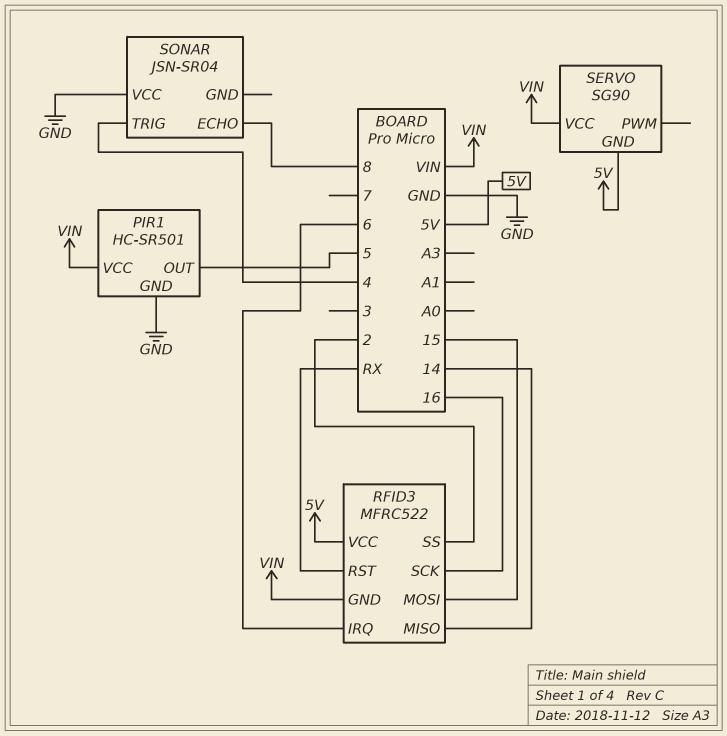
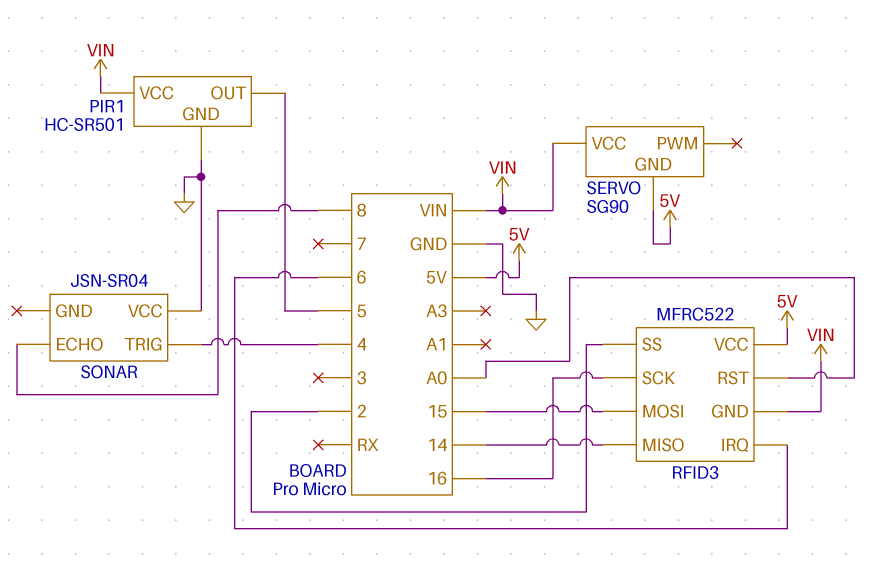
RFID3 pin RST: RX -> A0

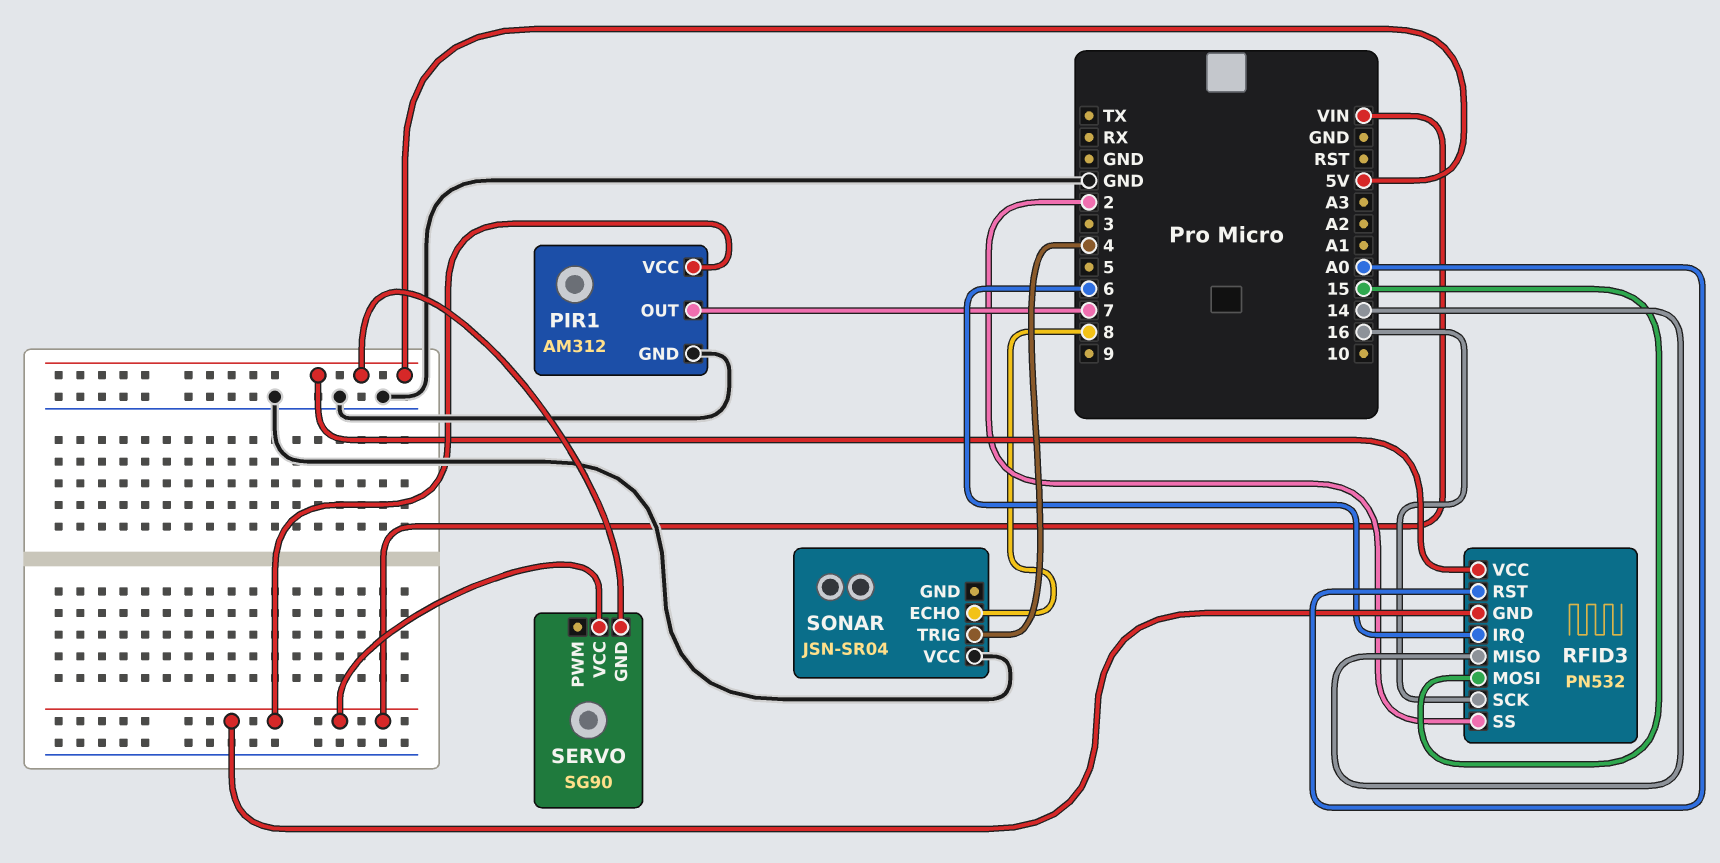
PIR1: HC-SR501 -> AM312
PIR1 pin OUT: 5 -> 7
RFID3: MFRC522 -> PN532

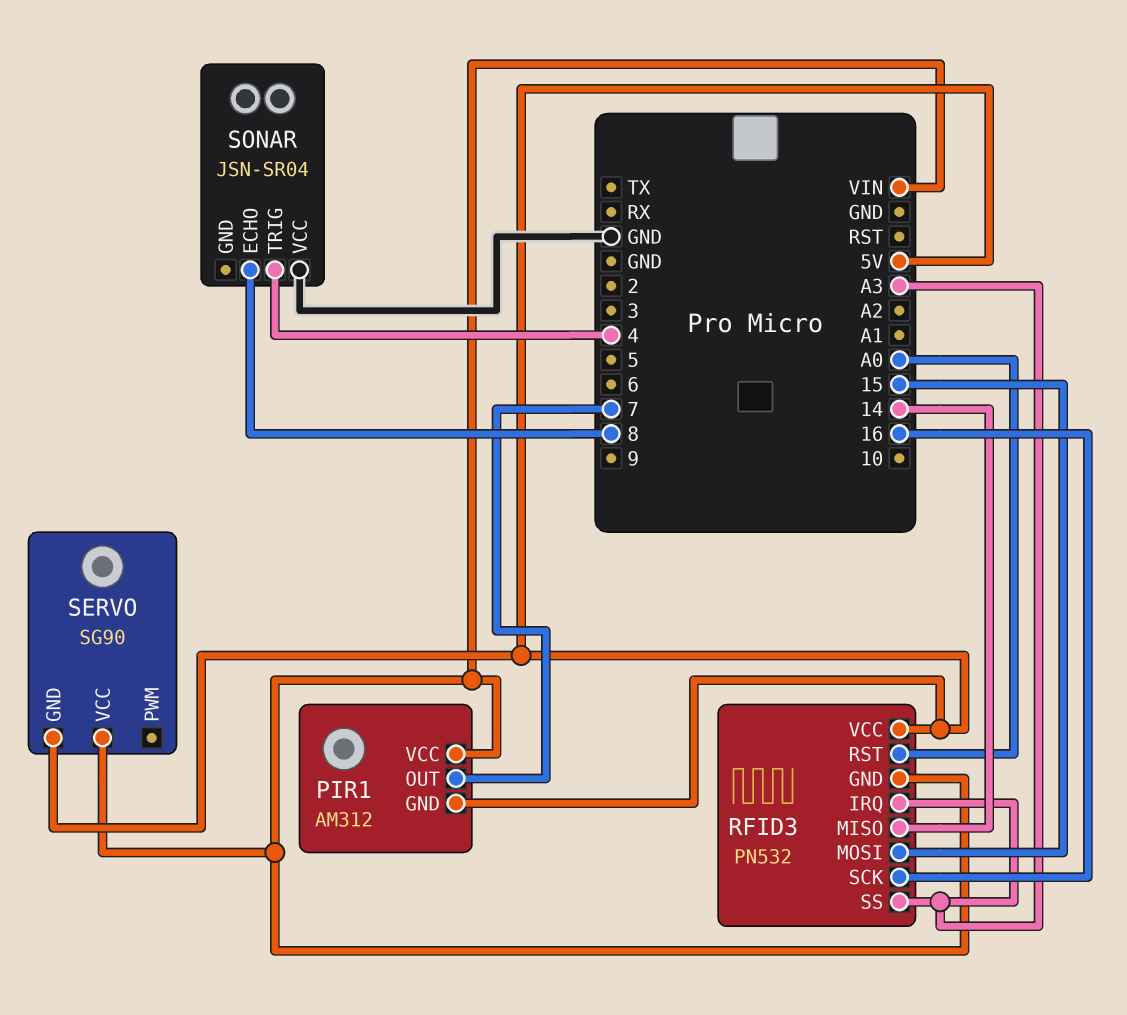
PIR1 pin GND: GND -> 5V
RFID3 pin IRQ: 6 -> A3
RFID3 pin SS: 2 -> A3

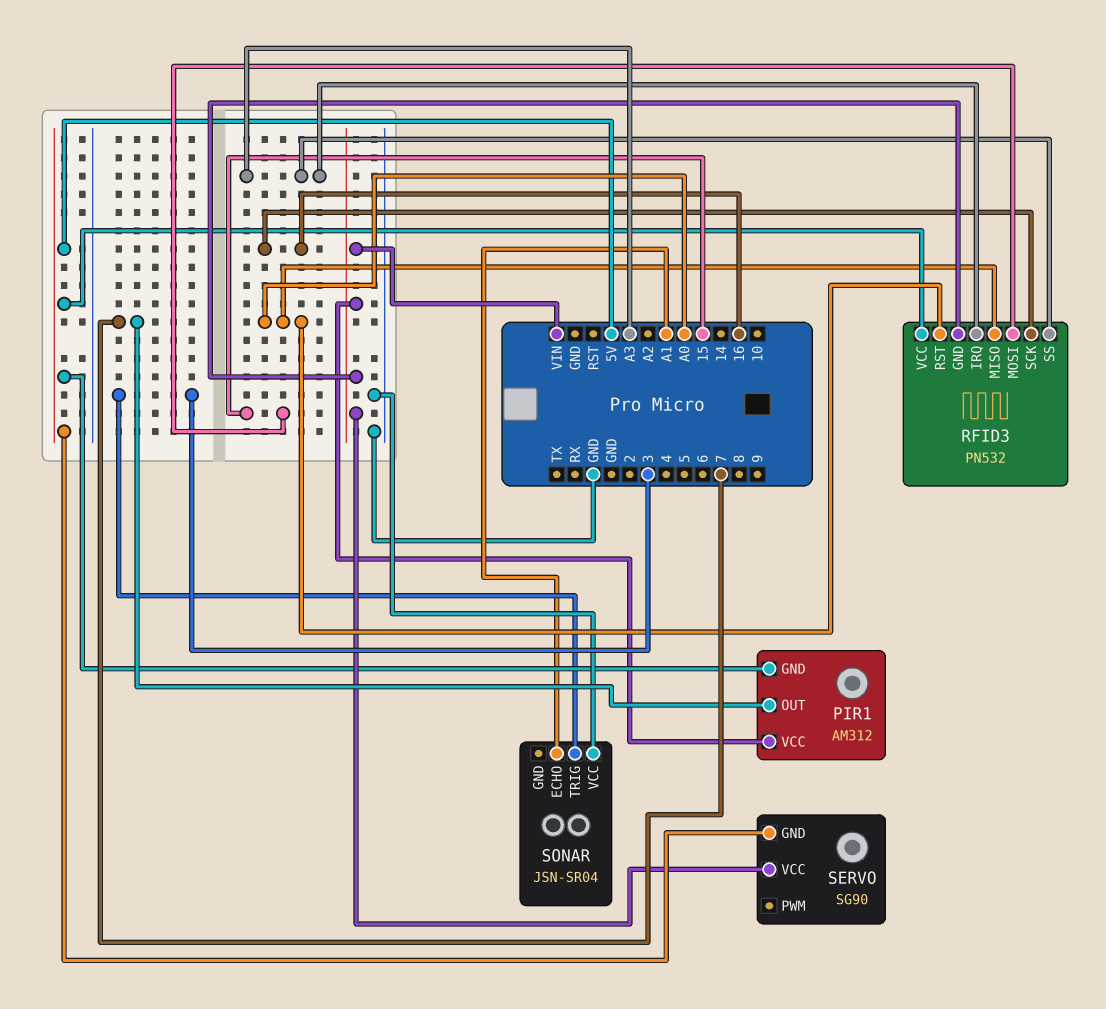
RFID3 pin MISO: 14 -> A0
SONAR pin ECHO: 8 -> A1
SONAR pin TRIG: 4 -> 3

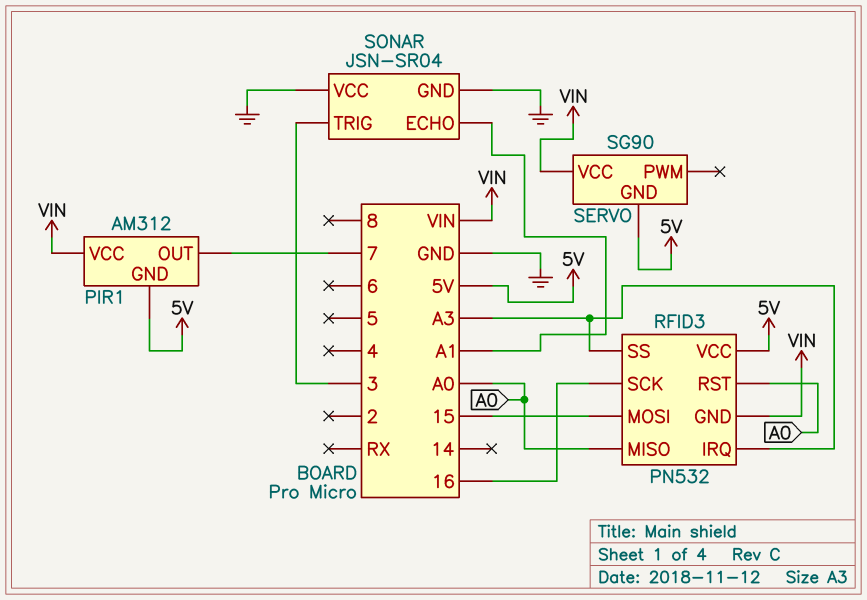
SONAR pin GND: none -> GND

